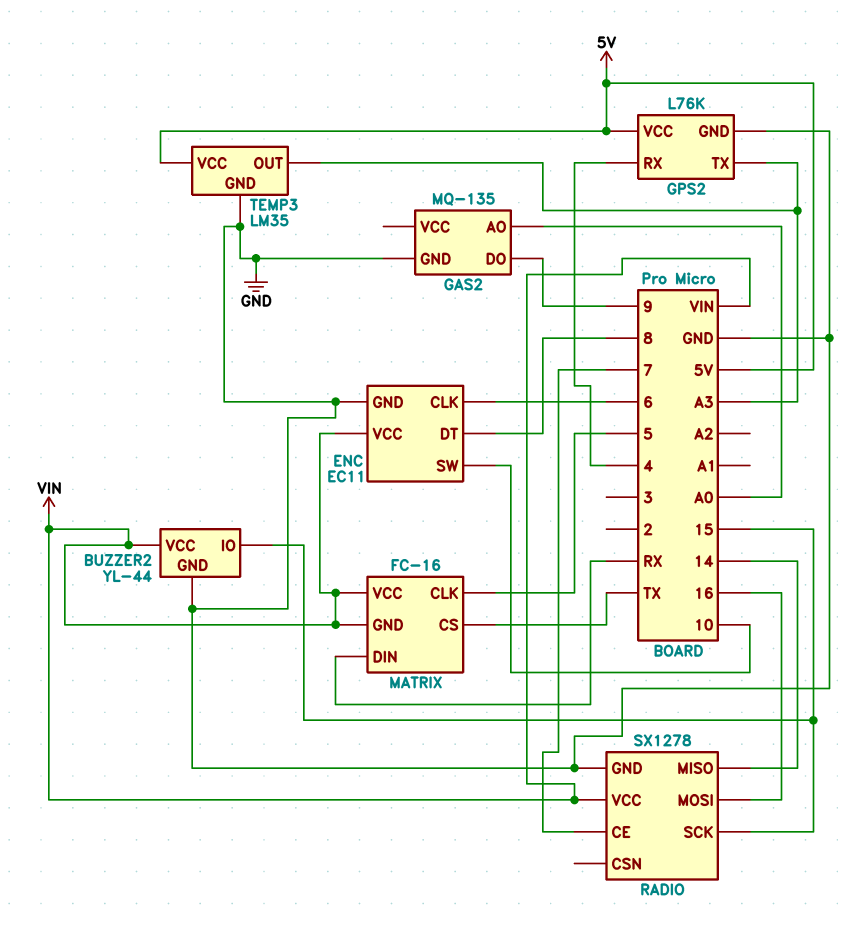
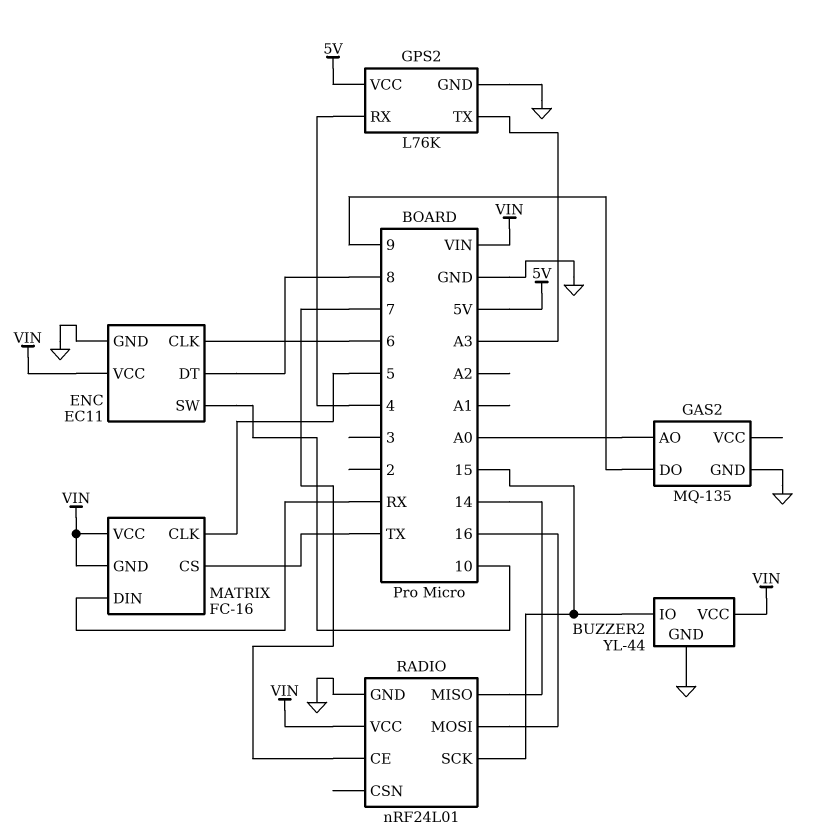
RADIO: SX1278 -> nRF24L01
TEMP3: LM35 -> none
TEMP3 pin GND: GND -> none
TEMP3 pin OUT: A3 -> none
TEMP3 pin VCC: 5V -> none

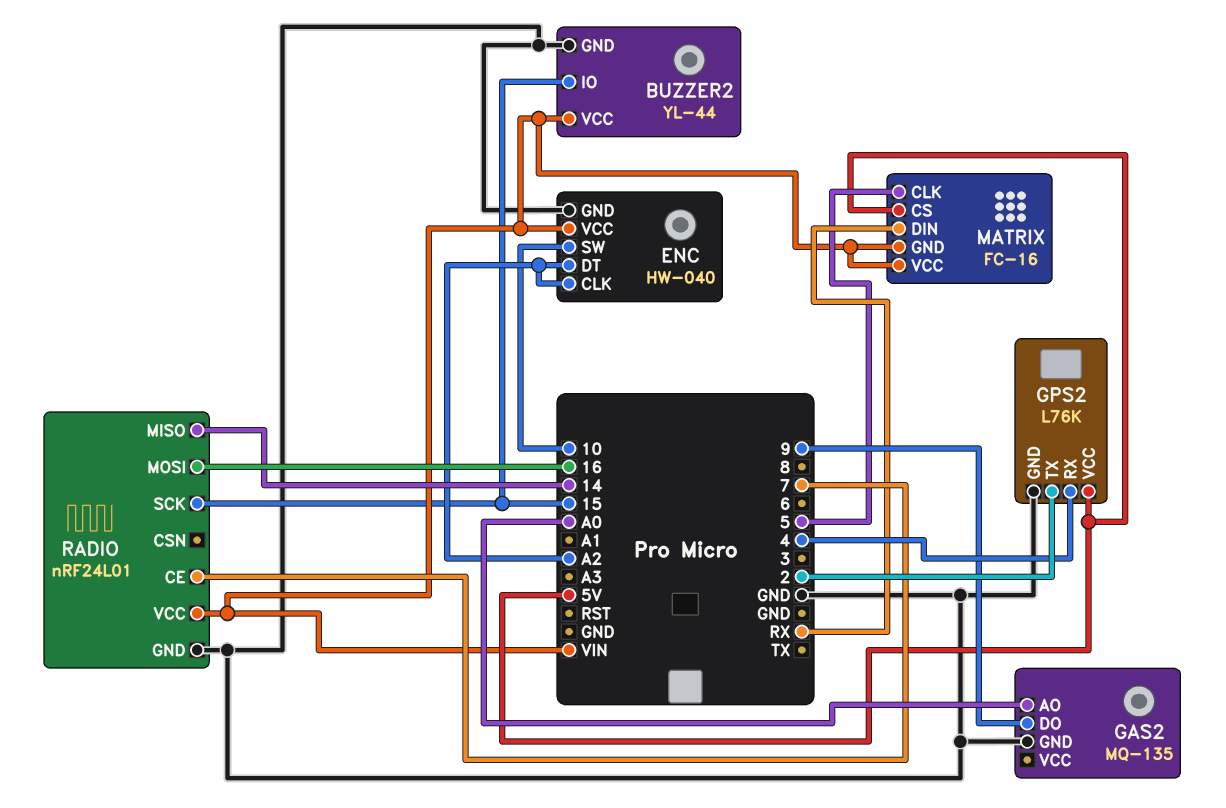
ENC: EC11 -> HW-040
ENC pin CLK: 6 -> A2
ENC pin DT: 8 -> A2
GPS2 pin TX: A3 -> 2
MATRIX pin CS: TX -> 5V

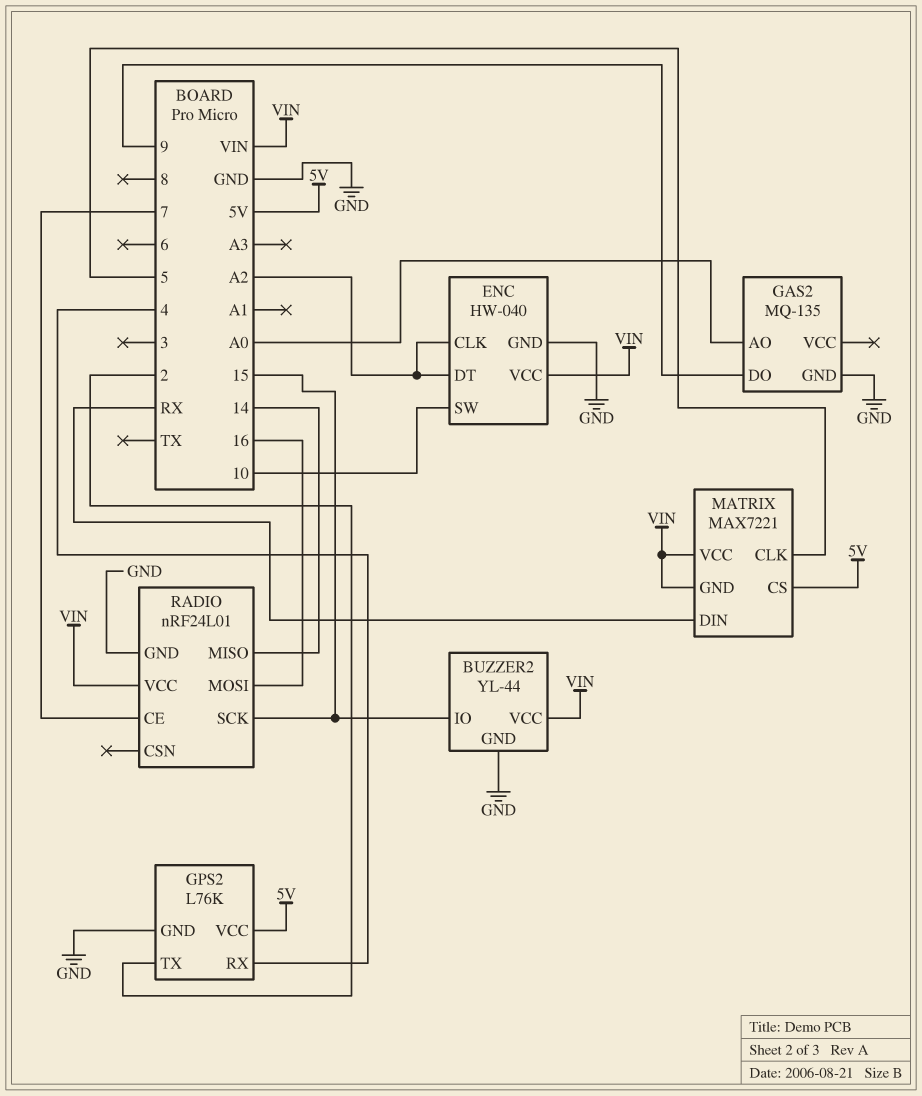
MATRIX: FC-16 -> MAX7221

